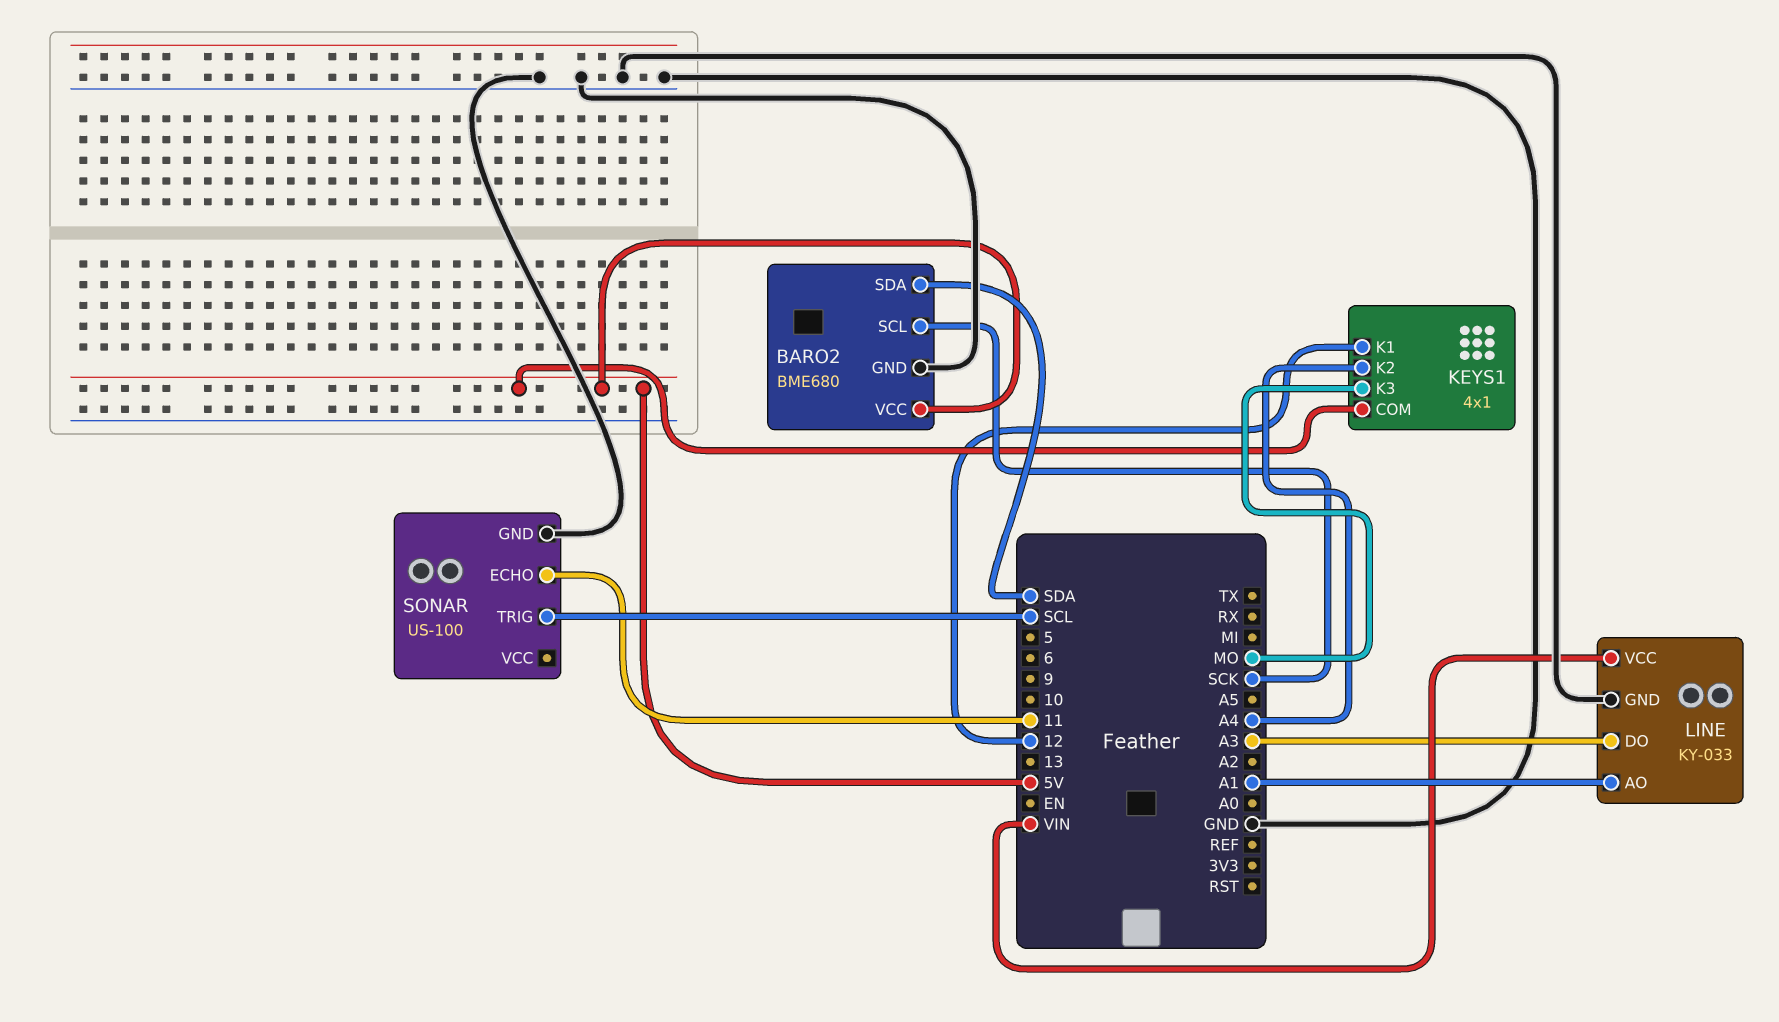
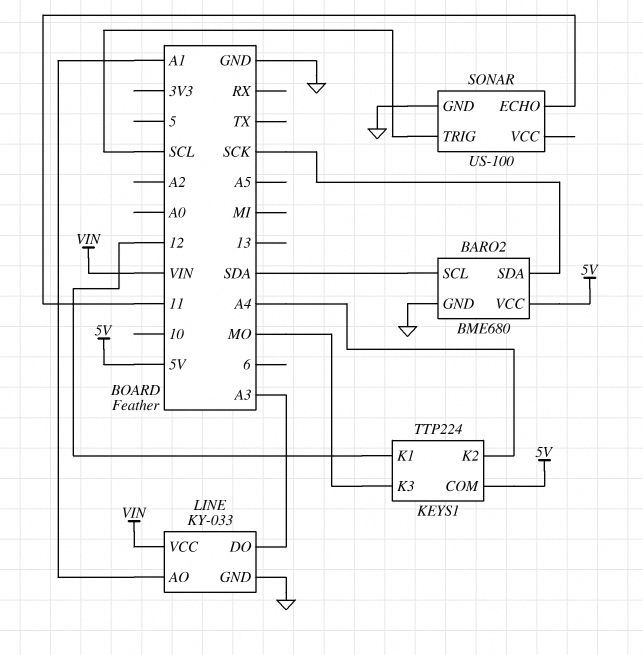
BARO2 pin SCL: SCK -> SDA
BARO2 pin SDA: SDA -> SCK
KEYS1: 4x1 -> TTP224

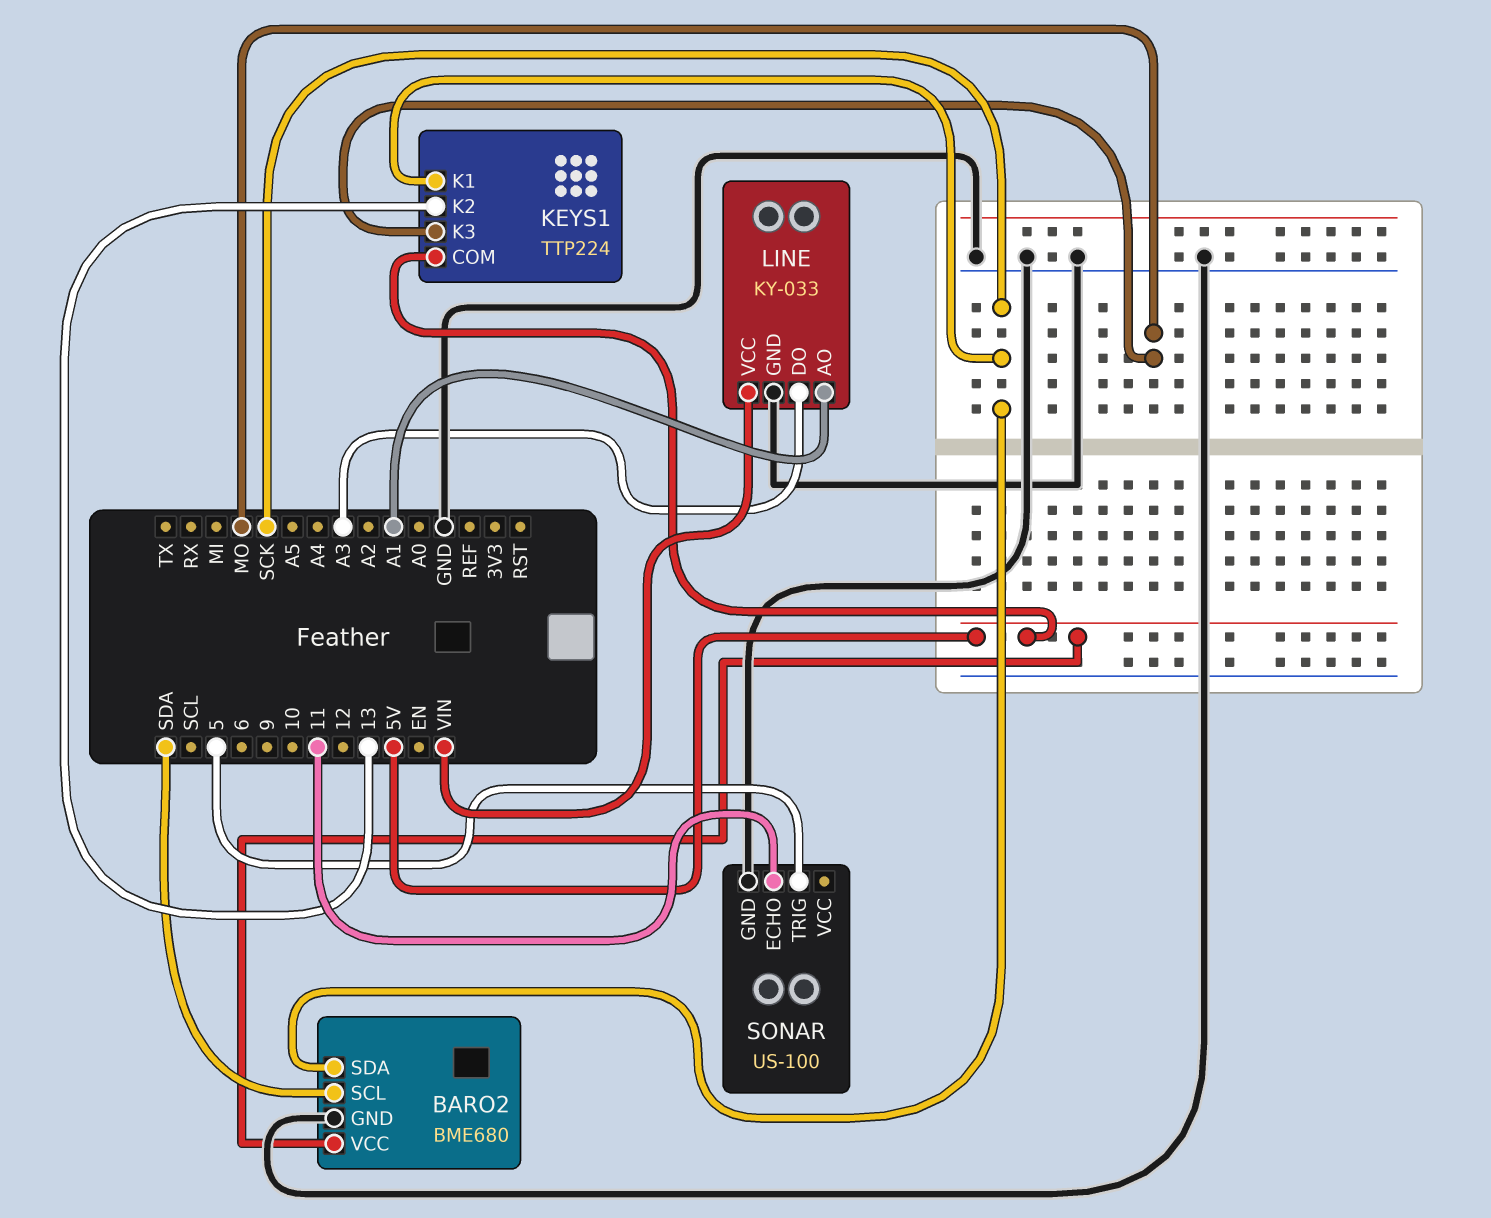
KEYS1 pin K1: 12 -> SCK
KEYS1 pin K2: A4 -> 13
SONAR pin TRIG: SCL -> 5

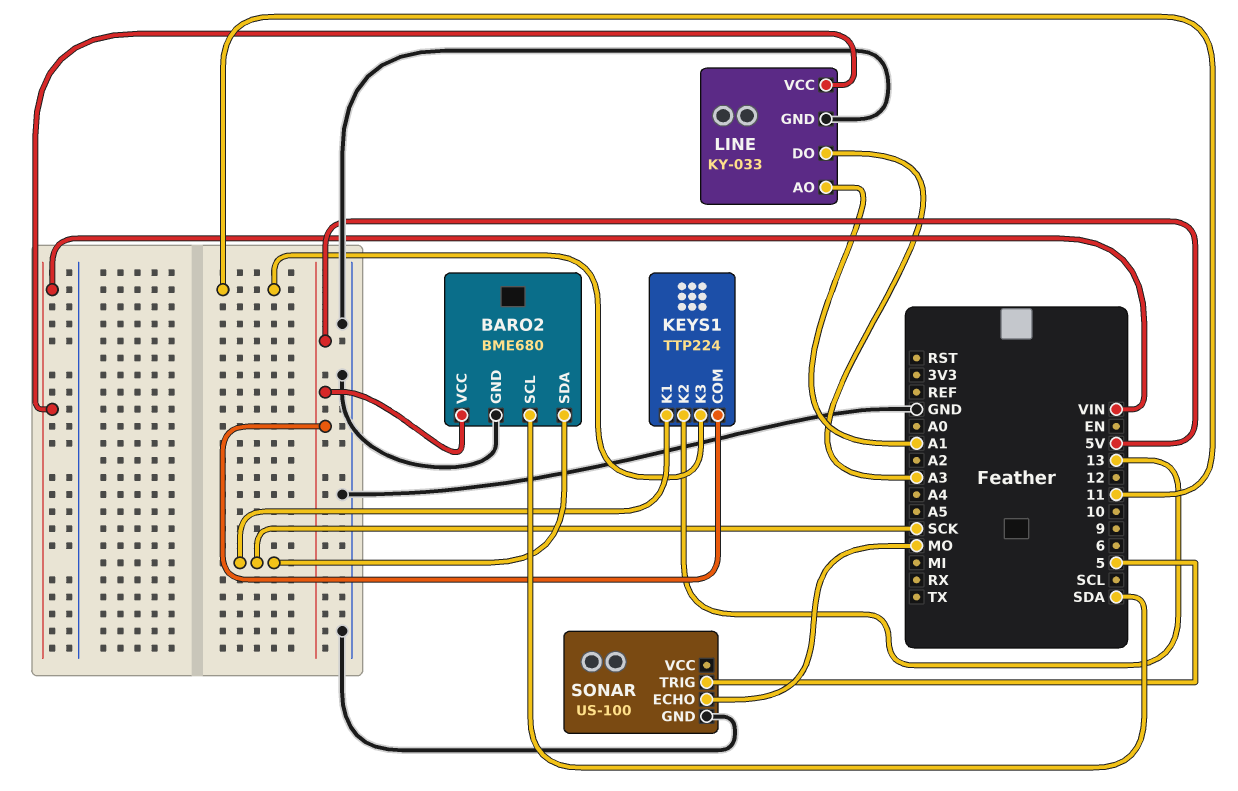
KEYS1 pin K3: MO -> 11
SONAR pin ECHO: 11 -> MO

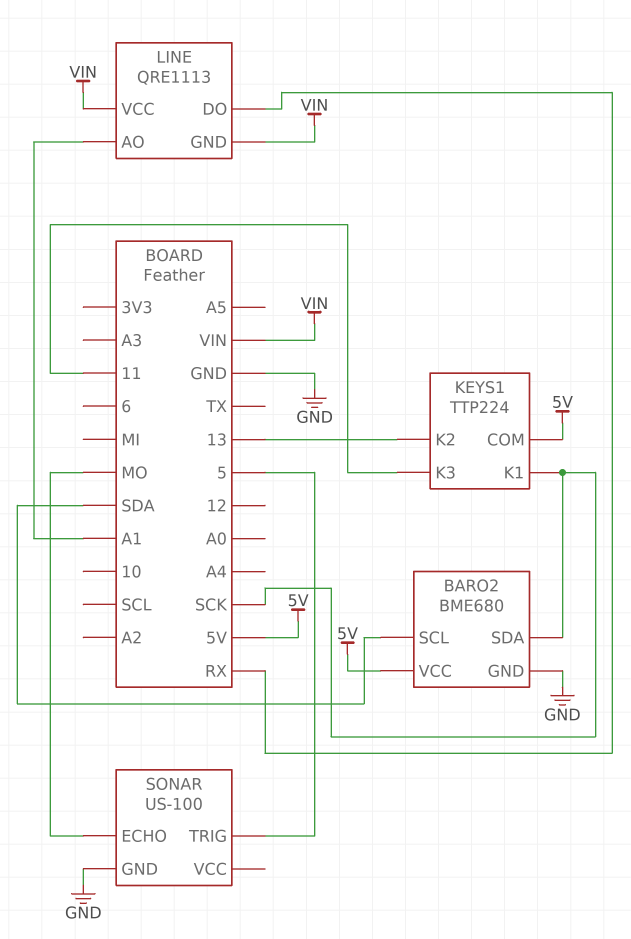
LINE: KY-033 -> QRE1113
LINE pin DO: A3 -> RX
LINE pin GND: GND -> VIN

